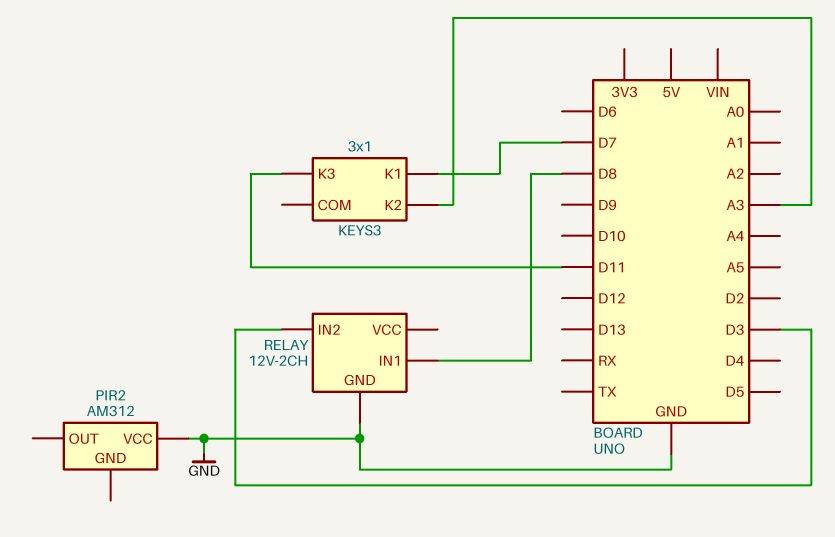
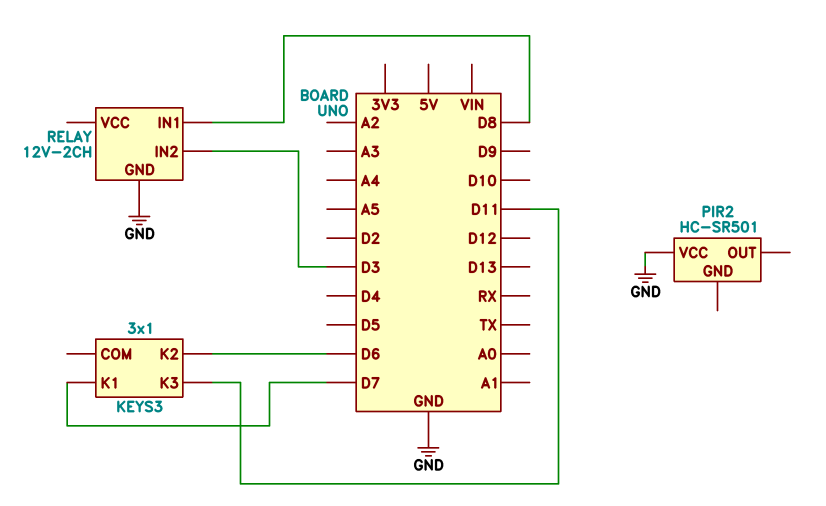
KEYS3 pin K2: A3 -> D6
PIR2: AM312 -> HC-SR501

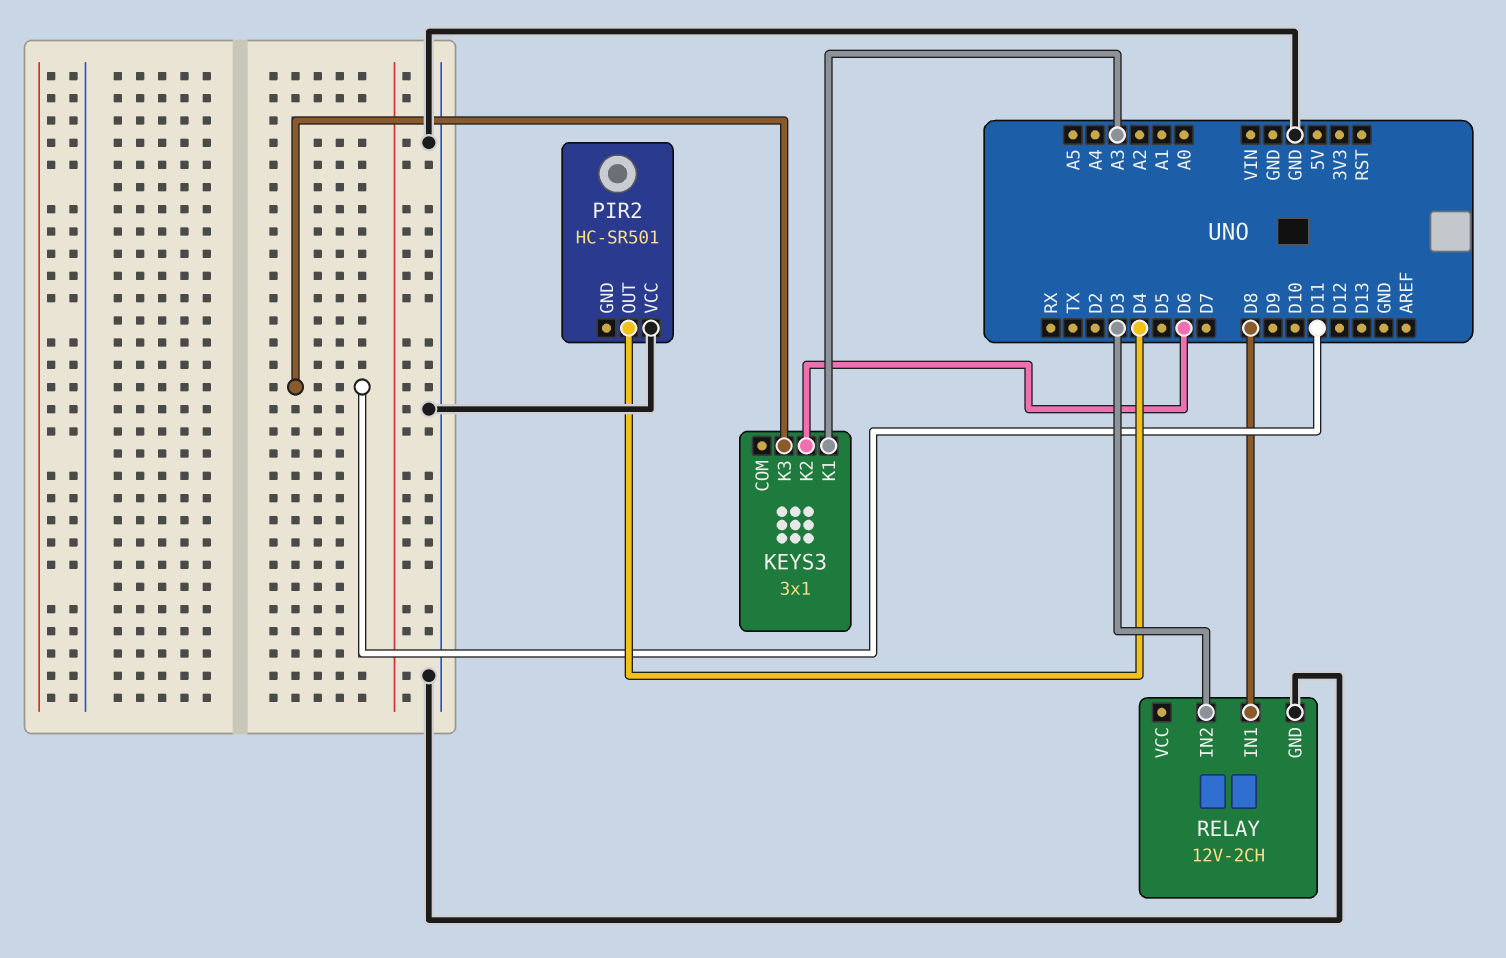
KEYS3 pin K1: D7 -> A3
PIR2 pin OUT: none -> D4

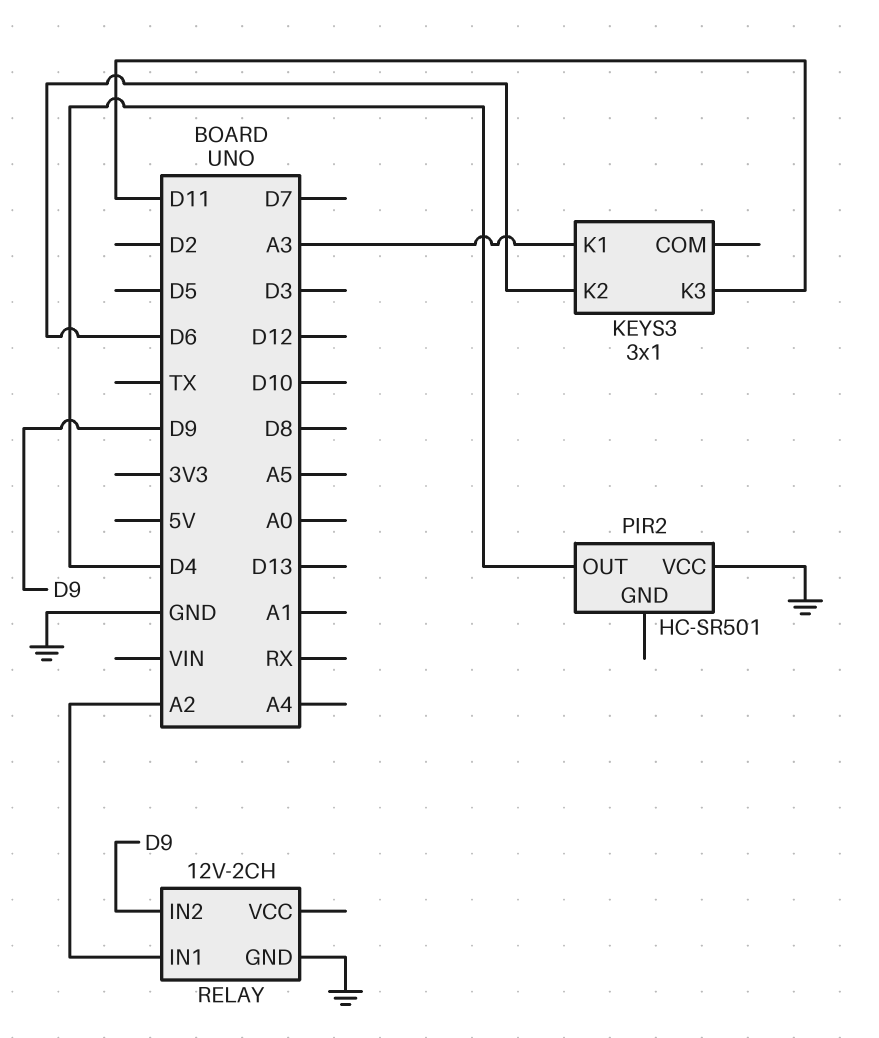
RELAY pin IN1: D8 -> A2
RELAY pin IN2: D3 -> D9

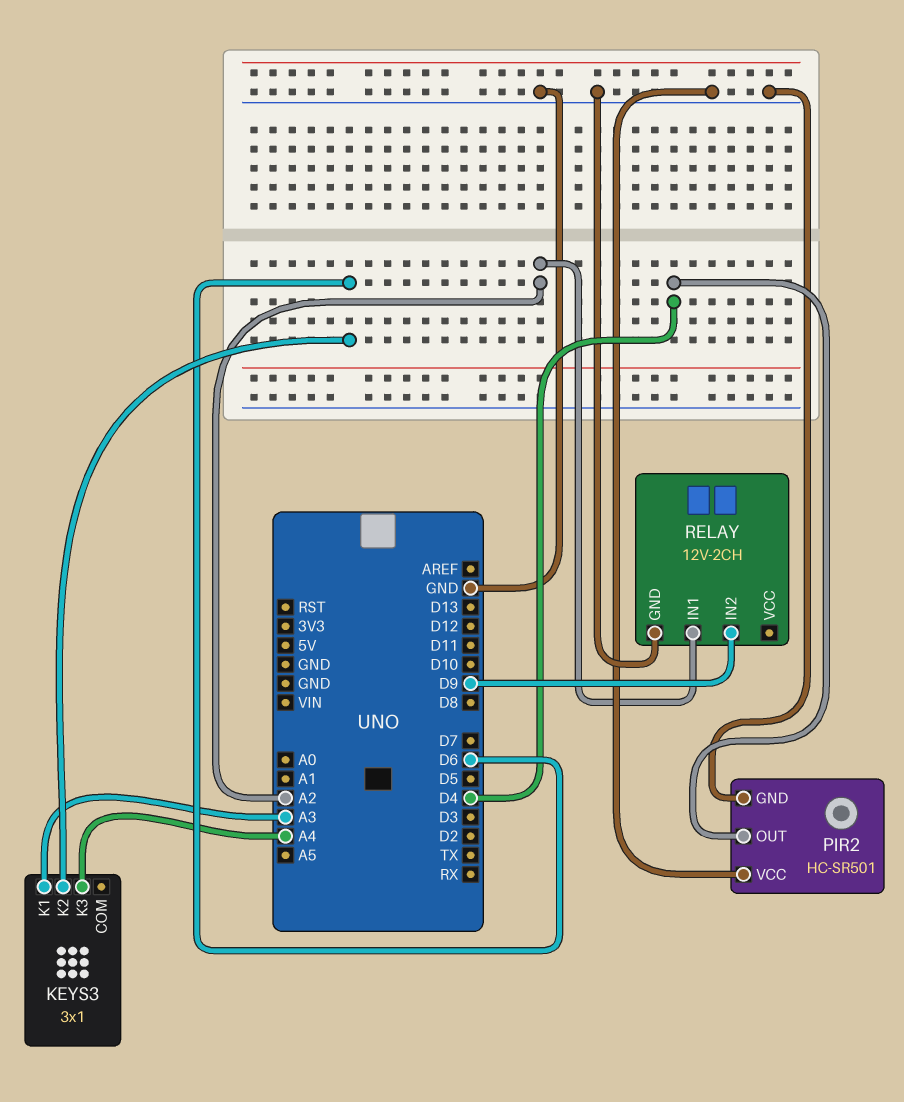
KEYS3 pin K3: D11 -> A4
PIR2 pin GND: none -> GND

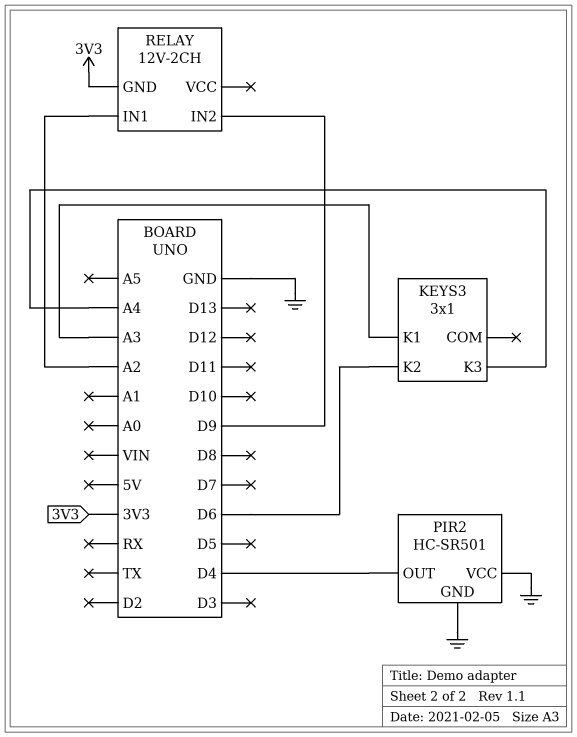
RELAY pin GND: GND -> 3V3

